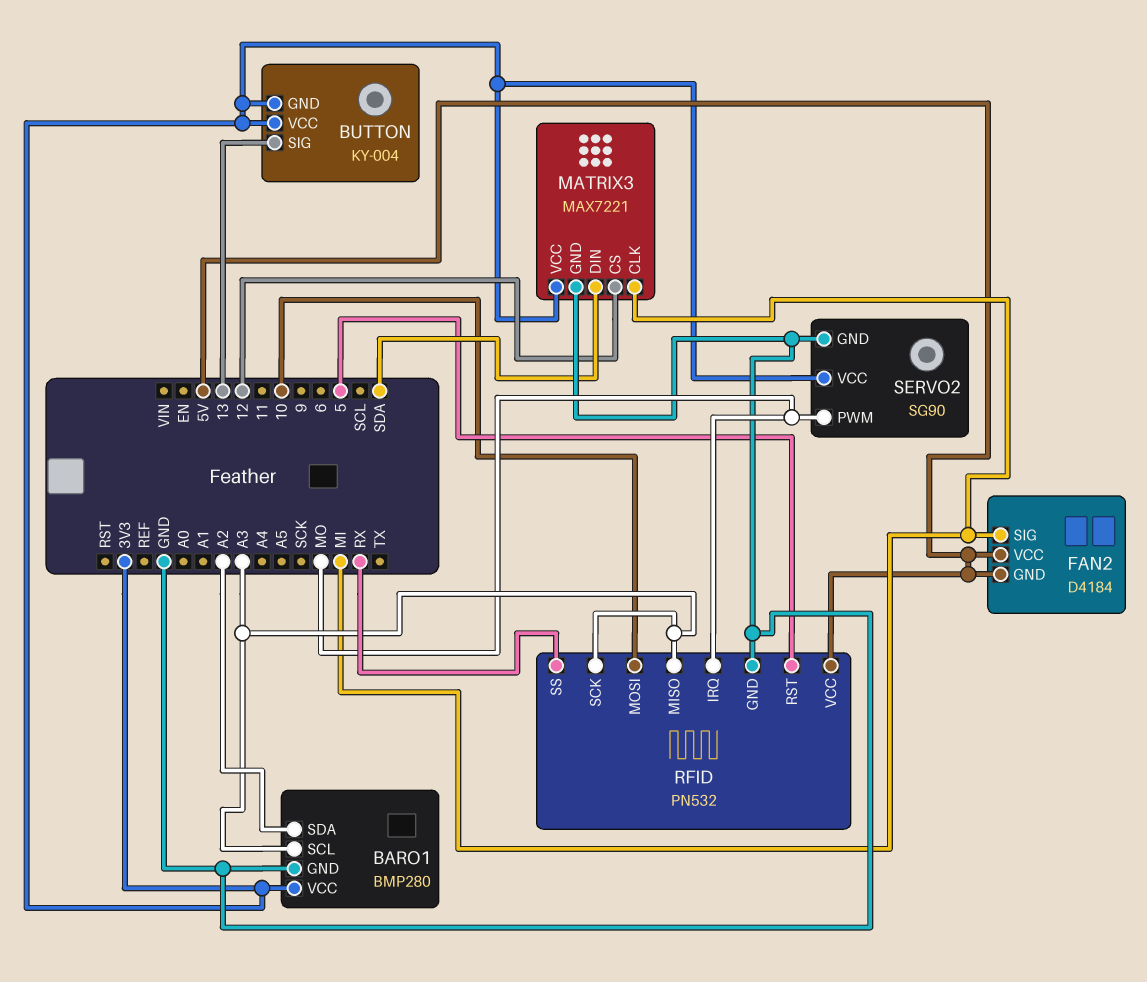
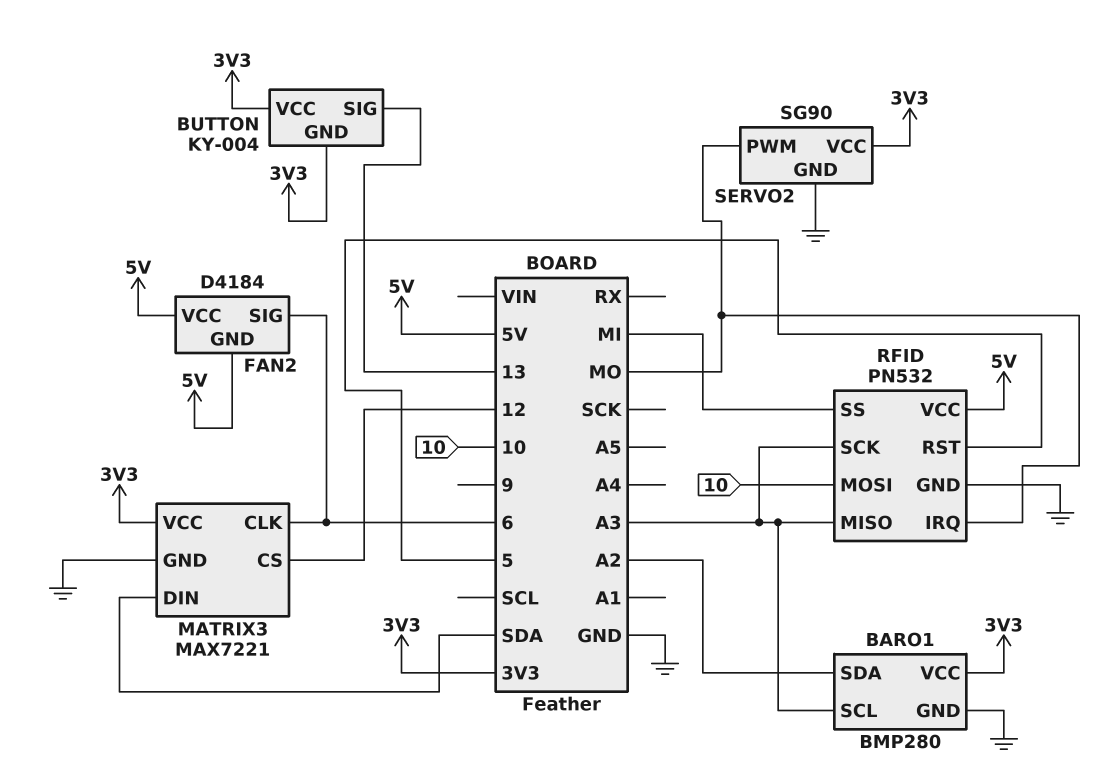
FAN2 pin SIG: MI -> 6
MATRIX3 pin CLK: MI -> 6
RFID pin SS: RX -> MI

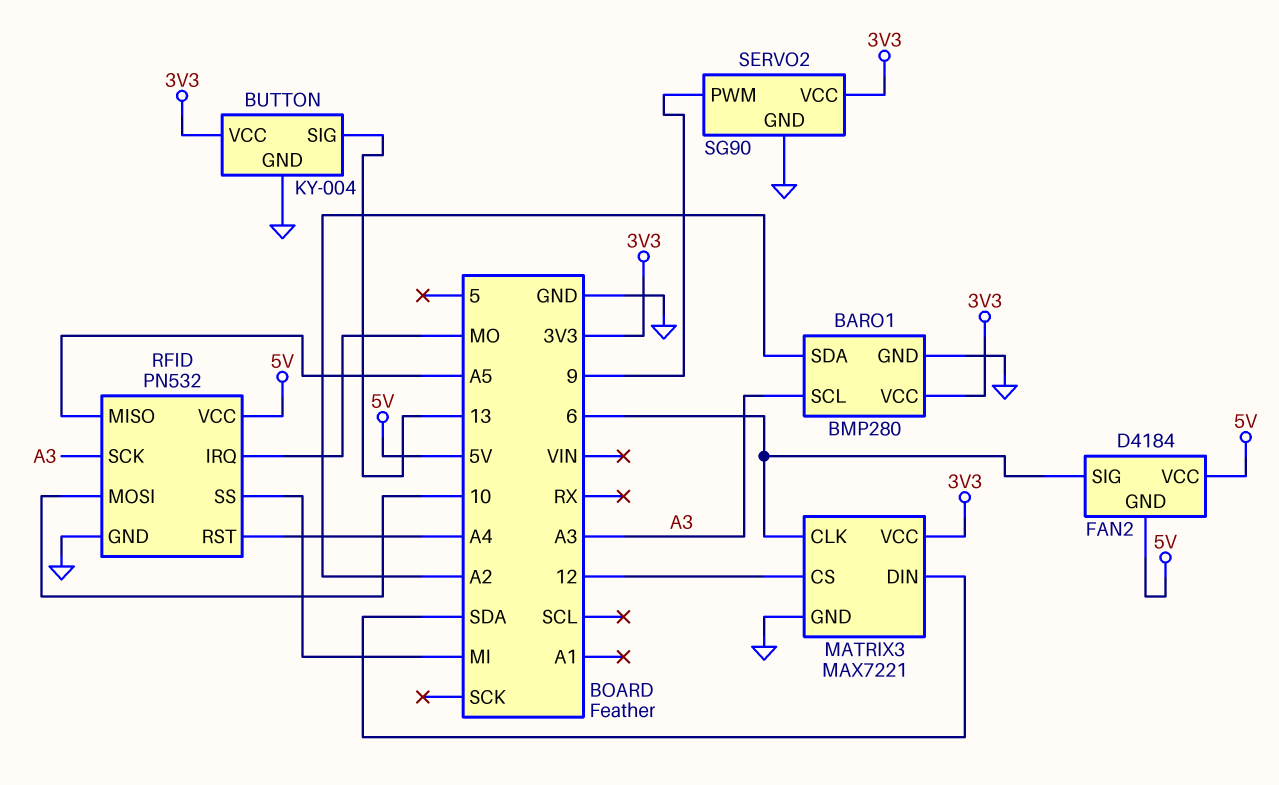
BUTTON pin GND: 3V3 -> GND
RFID pin MISO: A3 -> A5
RFID pin RST: 5 -> A4
SERVO2 pin PWM: MO -> 9

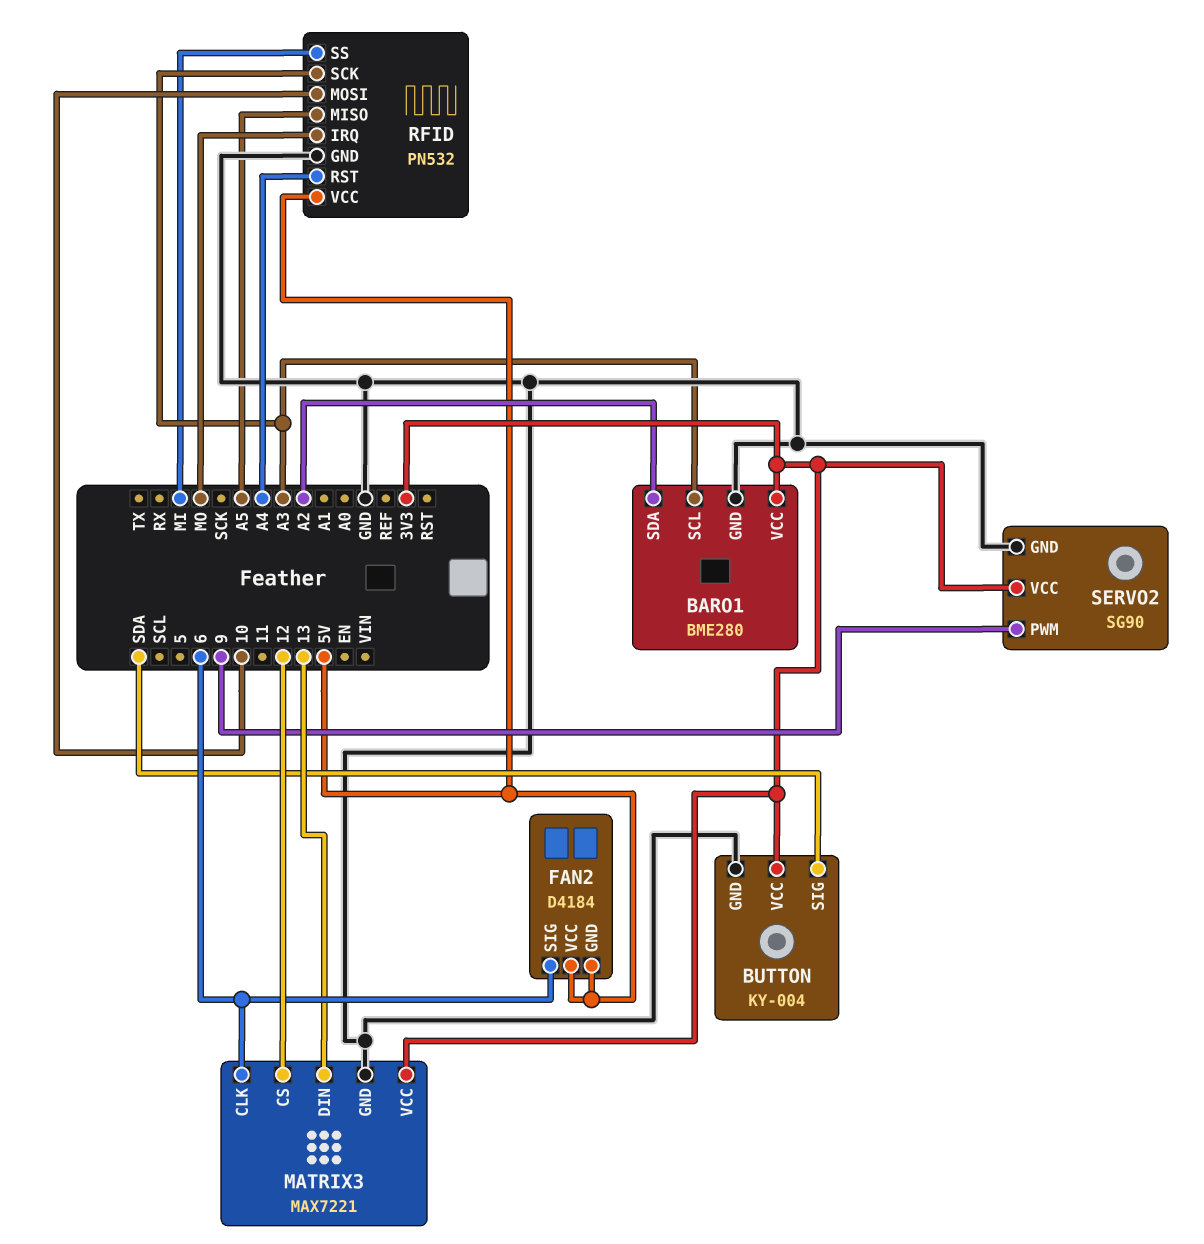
BARO1: BMP280 -> BME280
BUTTON pin SIG: 13 -> SDA
MATRIX3 pin DIN: SDA -> 13

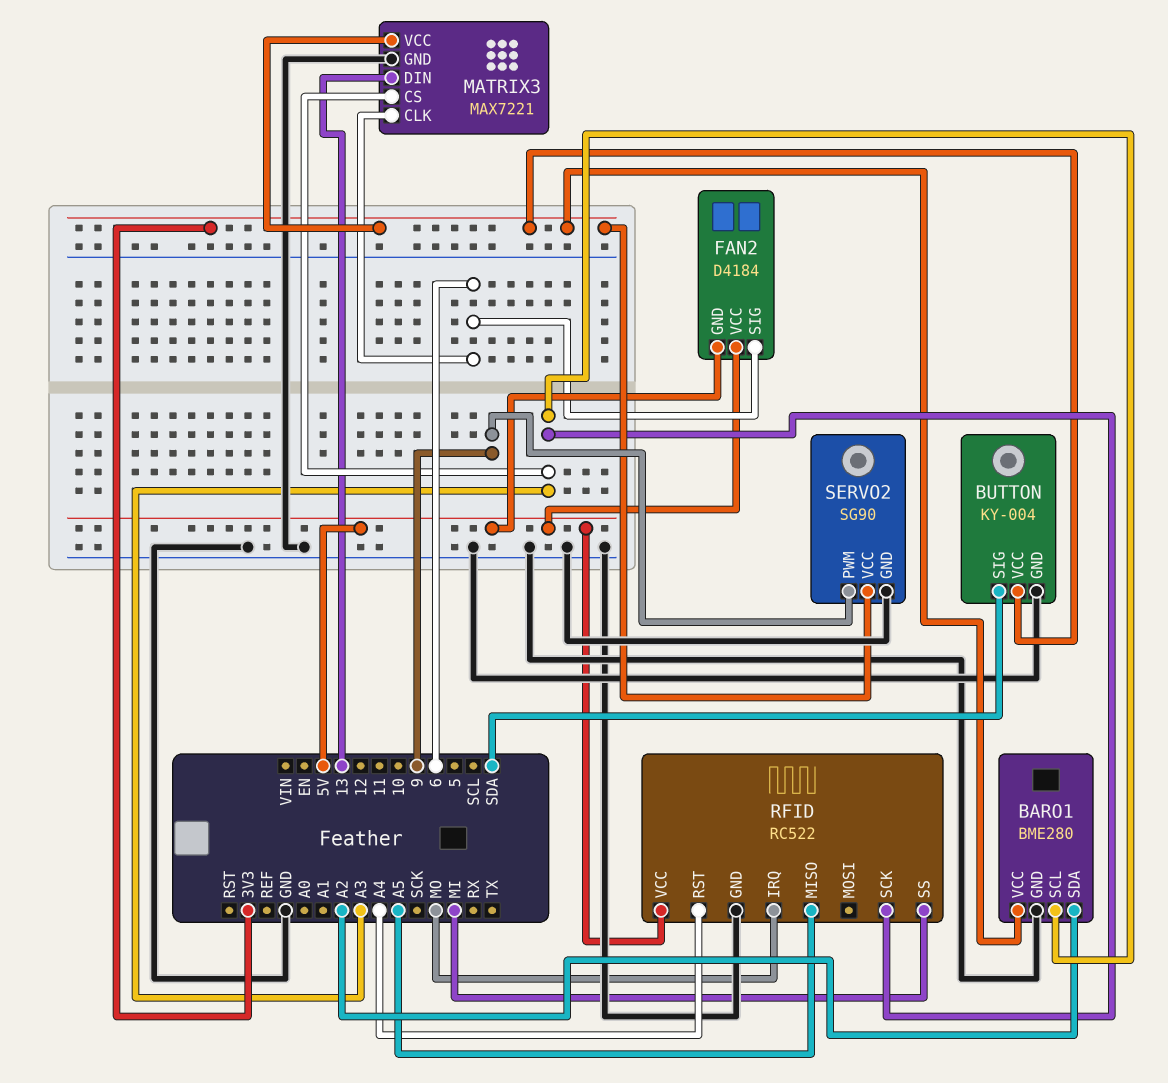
MATRIX3 pin CS: 12 -> A3
RFID: PN532 -> RC522
RFID pin MOSI: 10 -> none

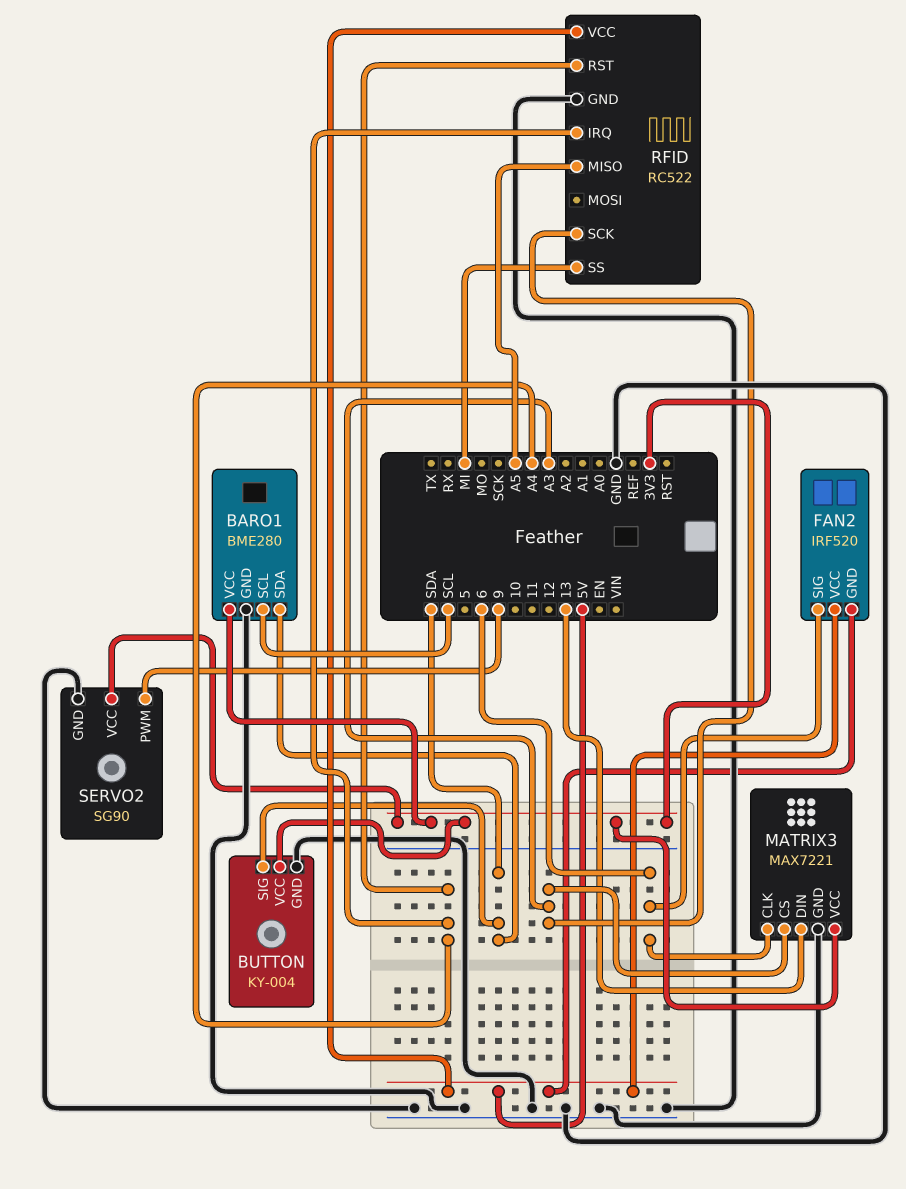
BARO1 pin SCL: A3 -> SCL
BARO1 pin SDA: A2 -> SDA
FAN2: D4184 -> IRF520
RFID pin IRQ: MO -> A4

